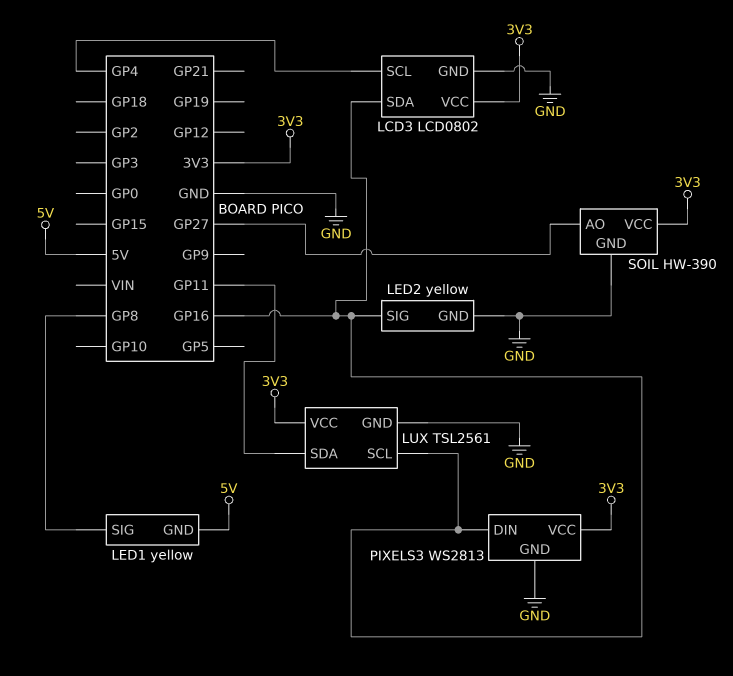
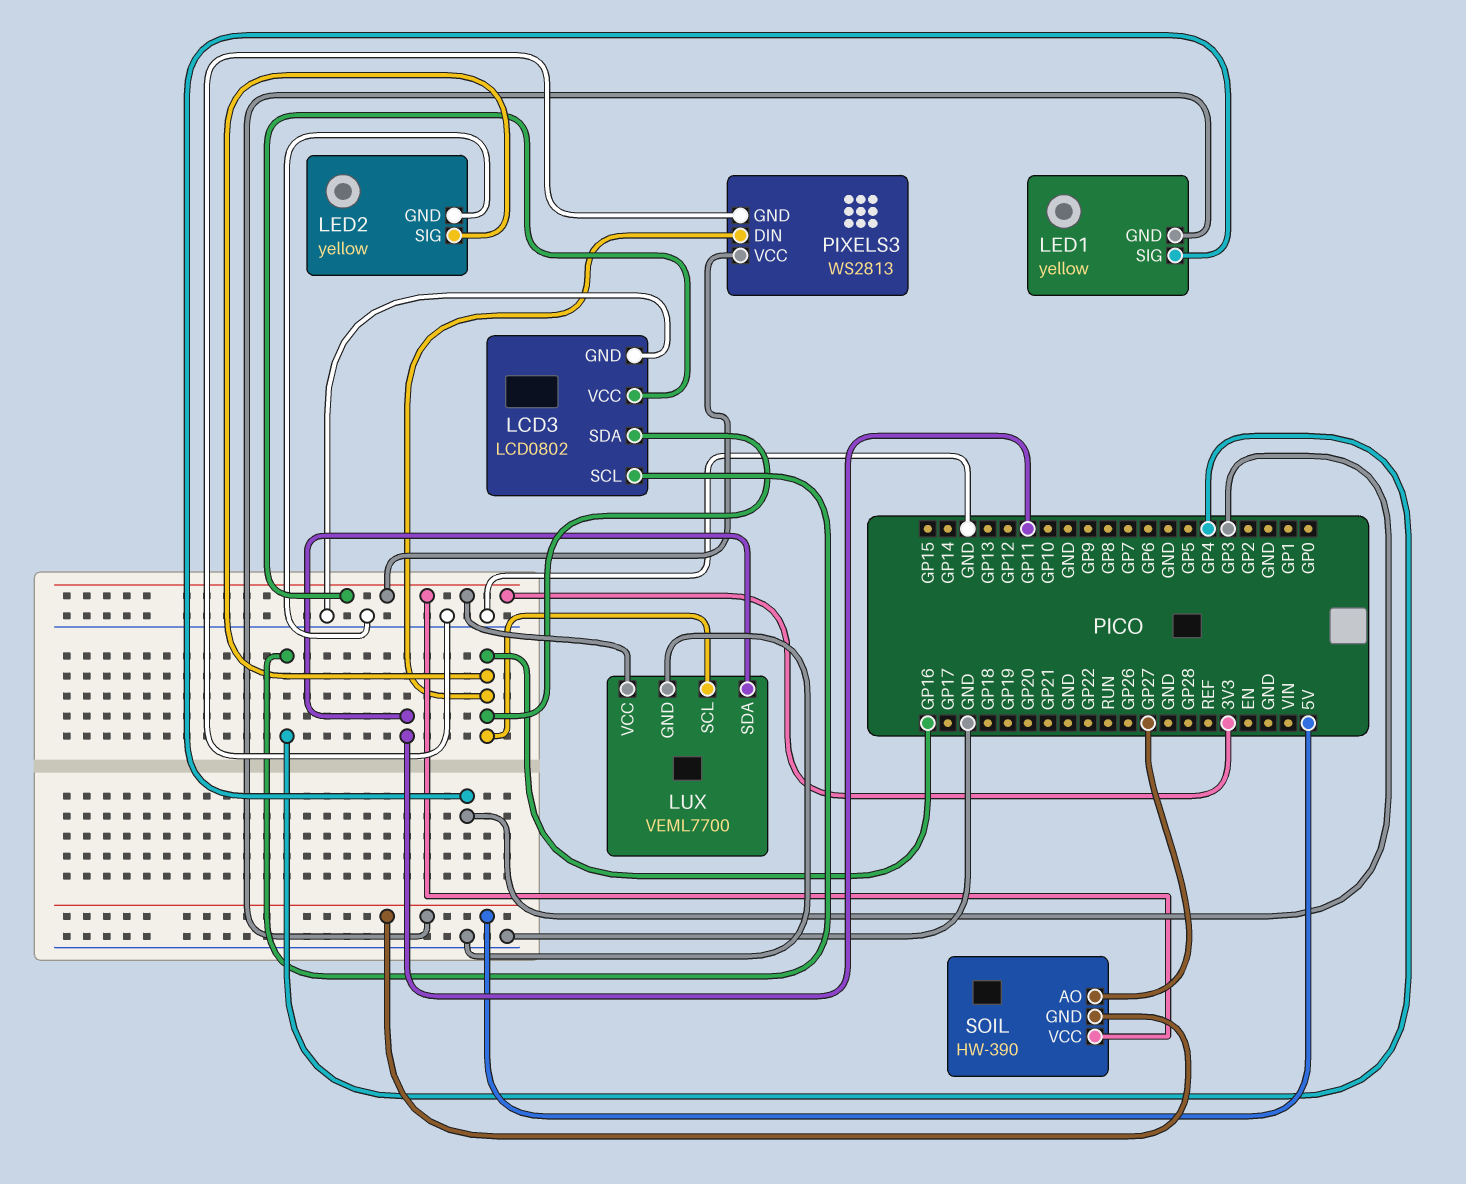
LED1 pin SIG: GP8 -> GP3
LUX: TSL2561 -> VEML7700
SOIL pin GND: GND -> 5V

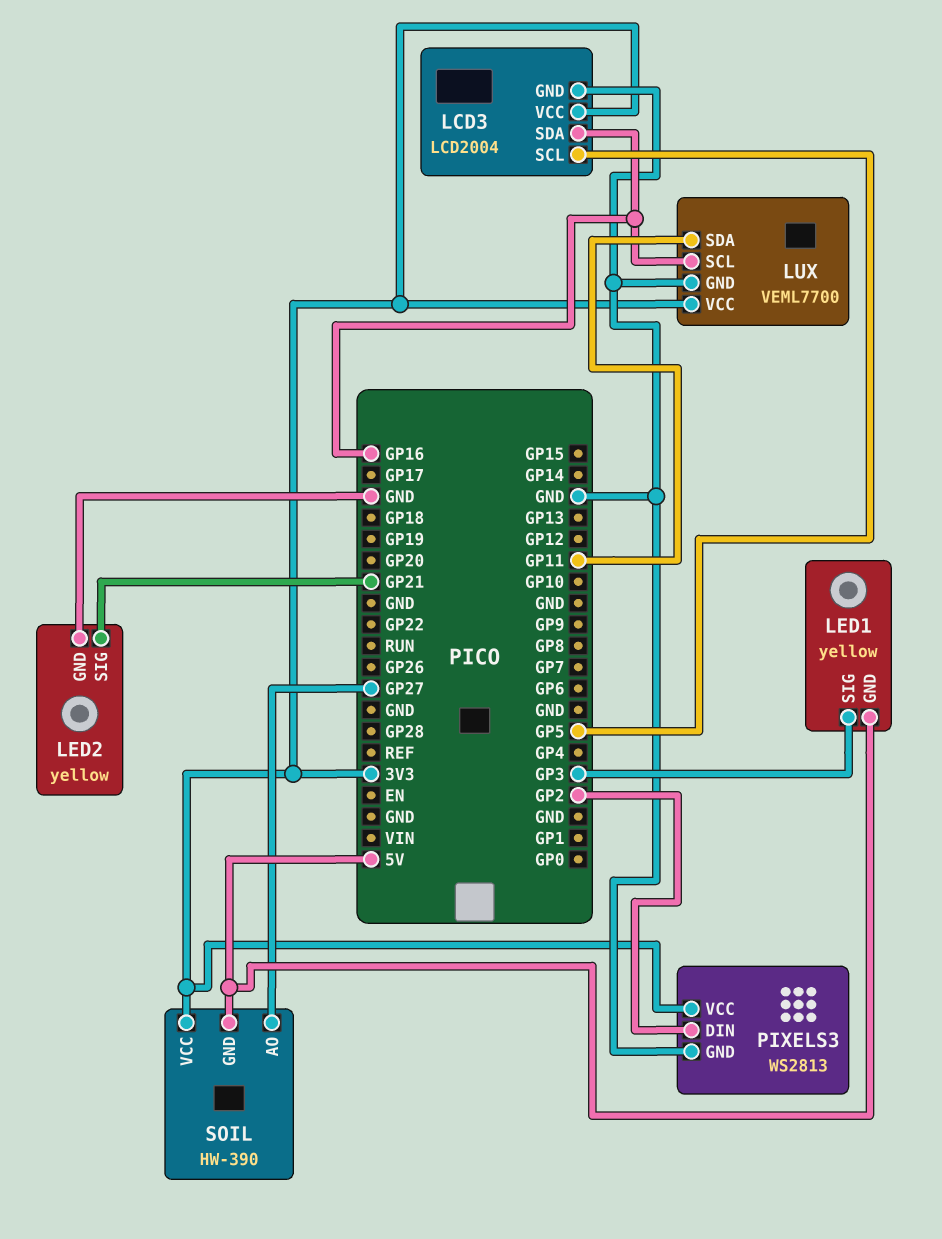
LCD3: LCD0802 -> LCD2004
LCD3 pin SCL: GP4 -> GP5
LED2 pin SIG: GP16 -> GP21
PIXELS3 pin DIN: GP16 -> GP2

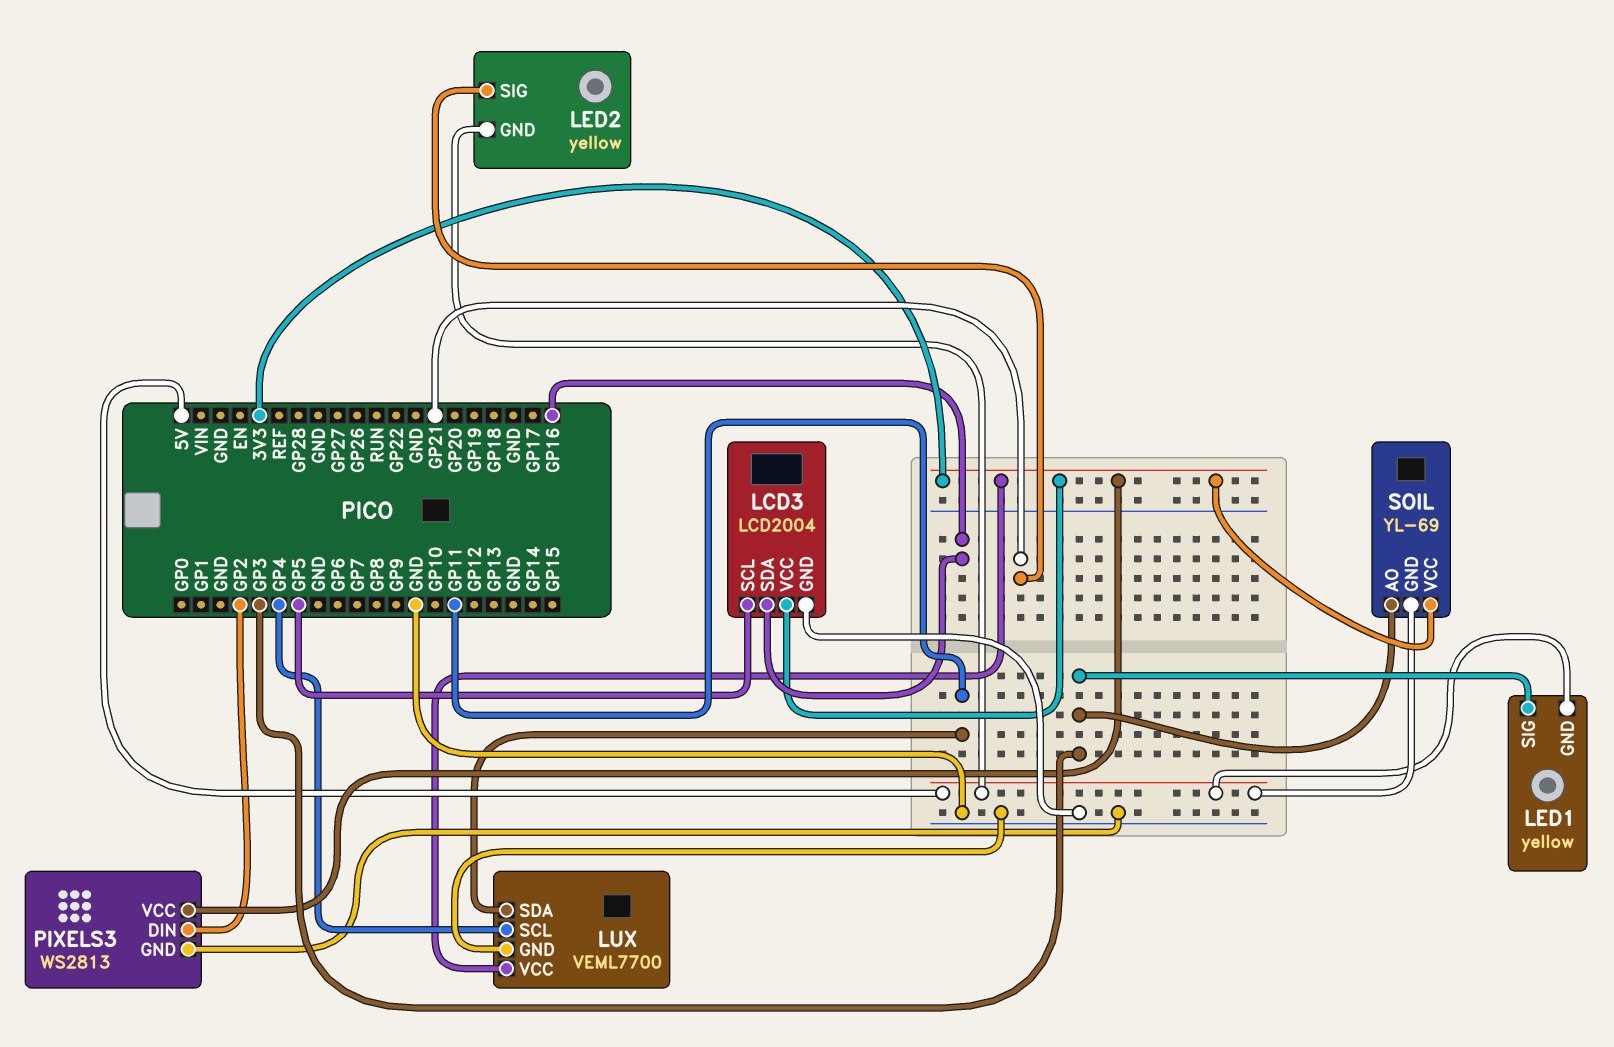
LED2 pin GND: GND -> 5V
LUX pin SCL: GP16 -> GP4
SOIL: HW-390 -> YL-69
SOIL pin AO: GP27 -> GP3

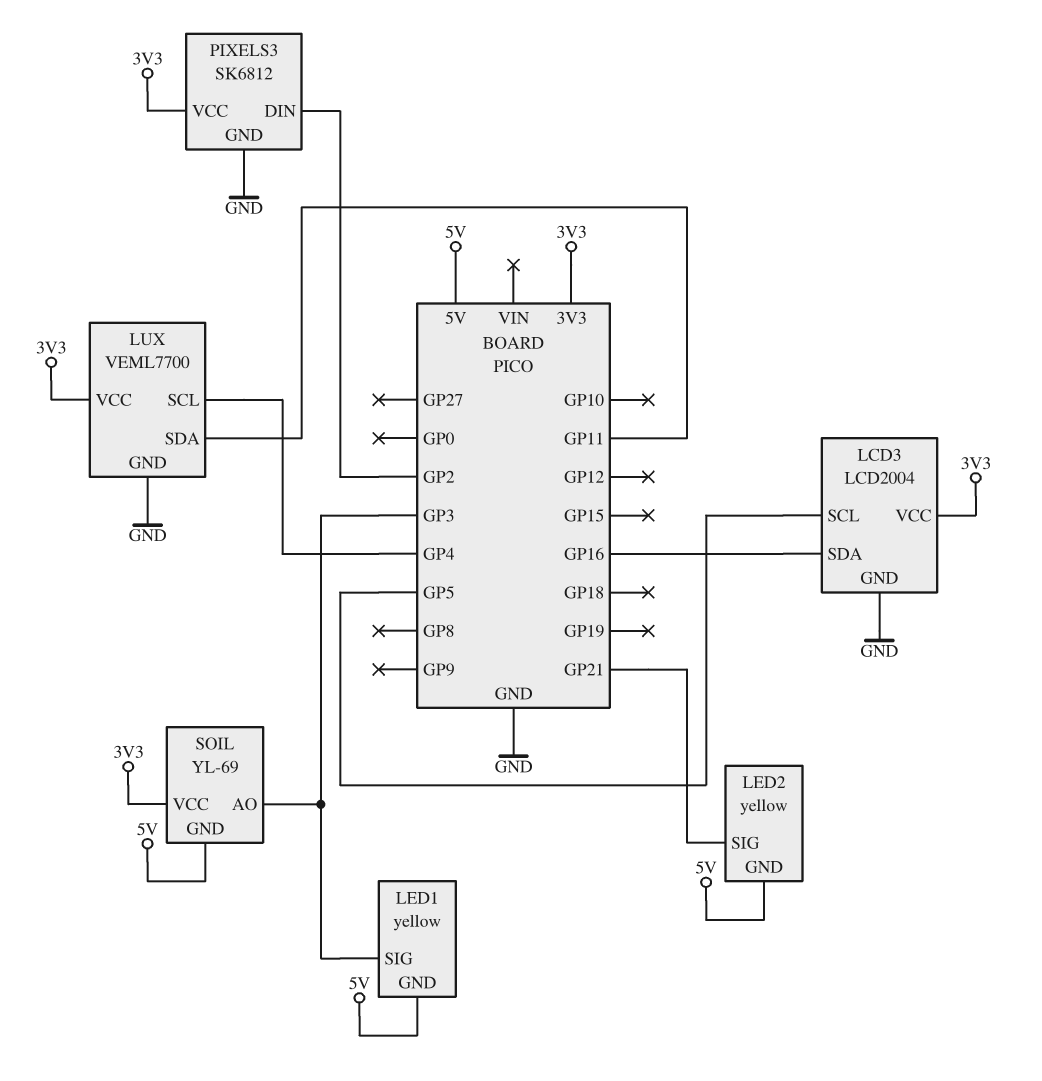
PIXELS3: WS2813 -> SK6812

